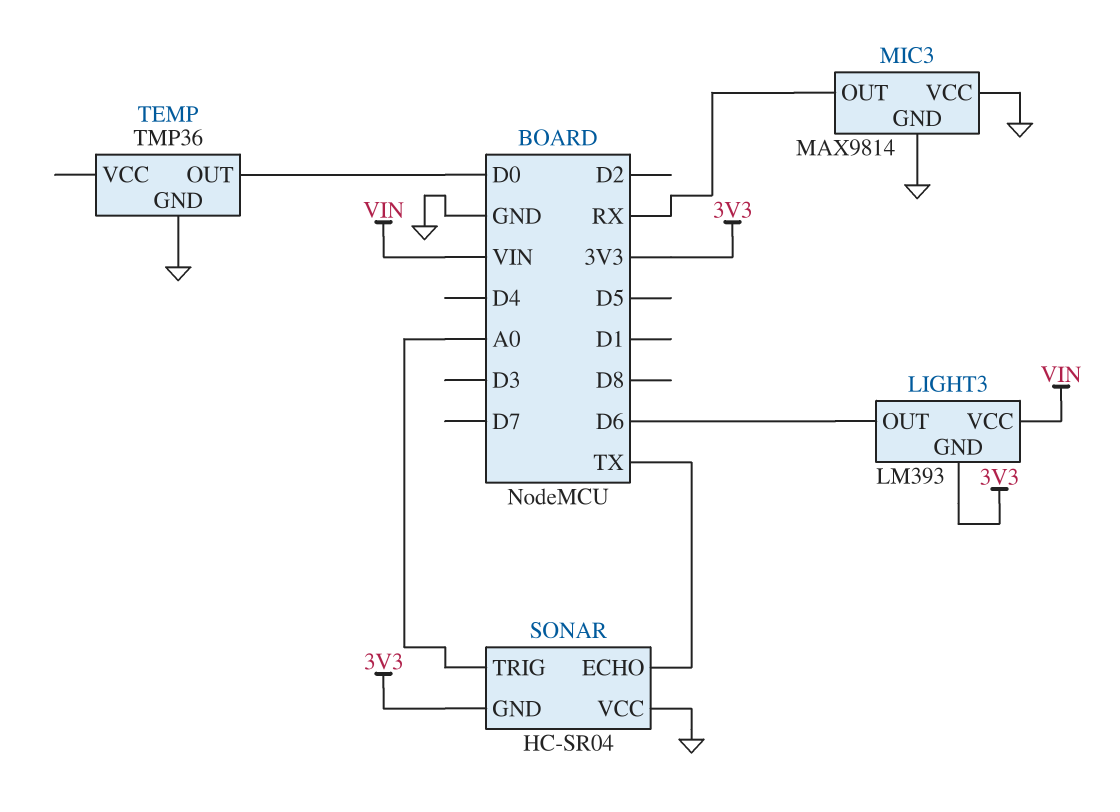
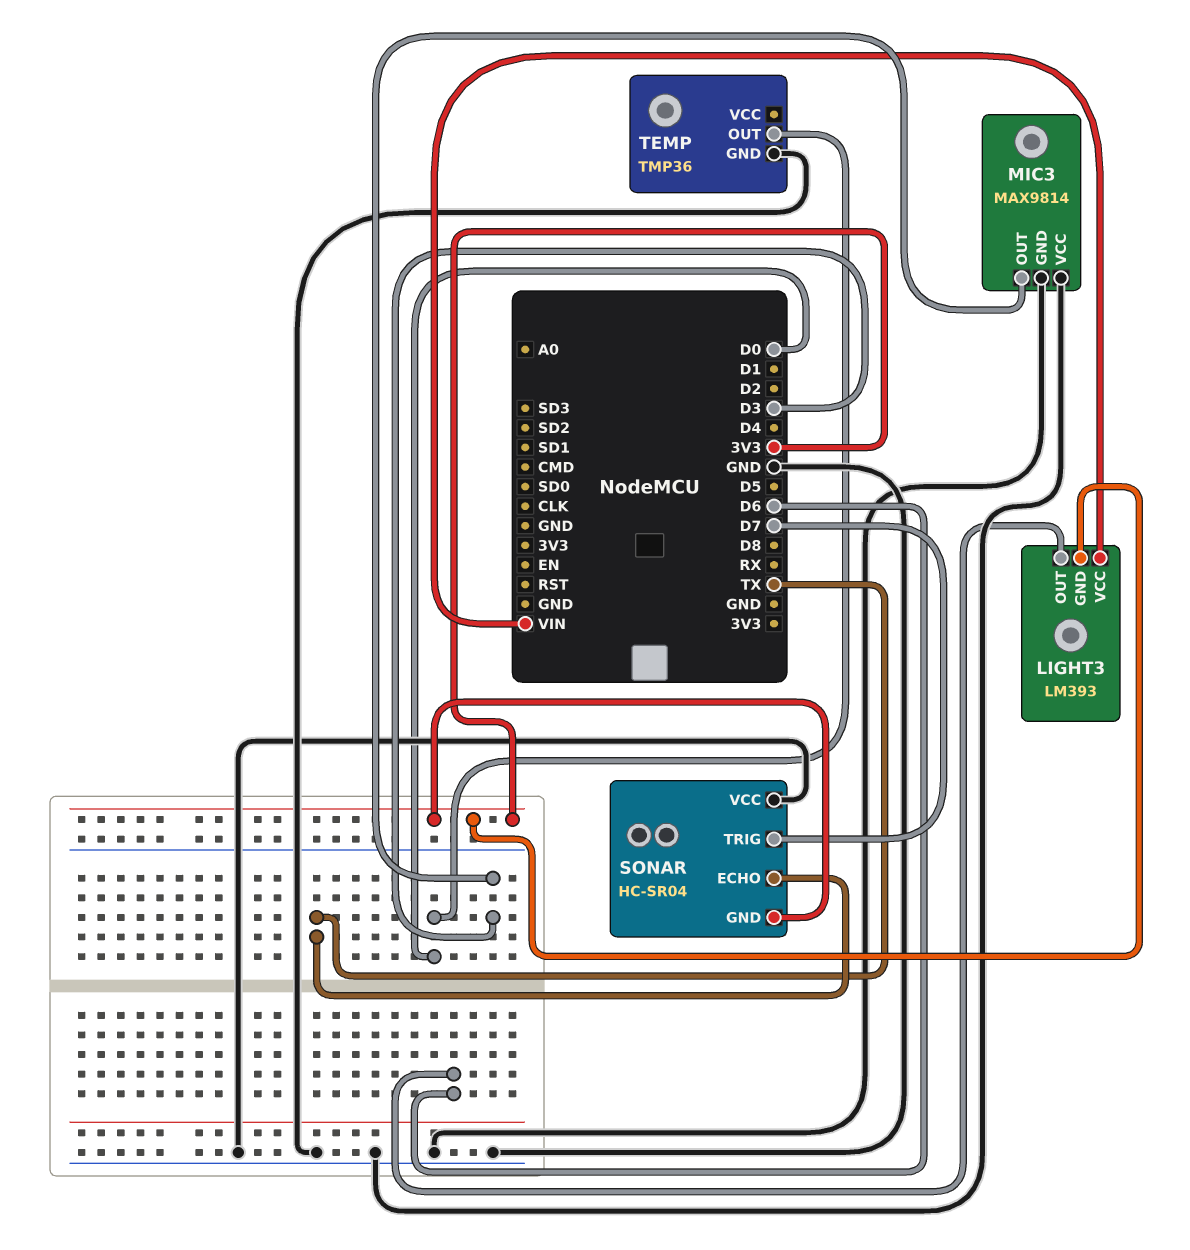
MIC3 pin OUT: RX -> D3
SONAR pin TRIG: A0 -> D7

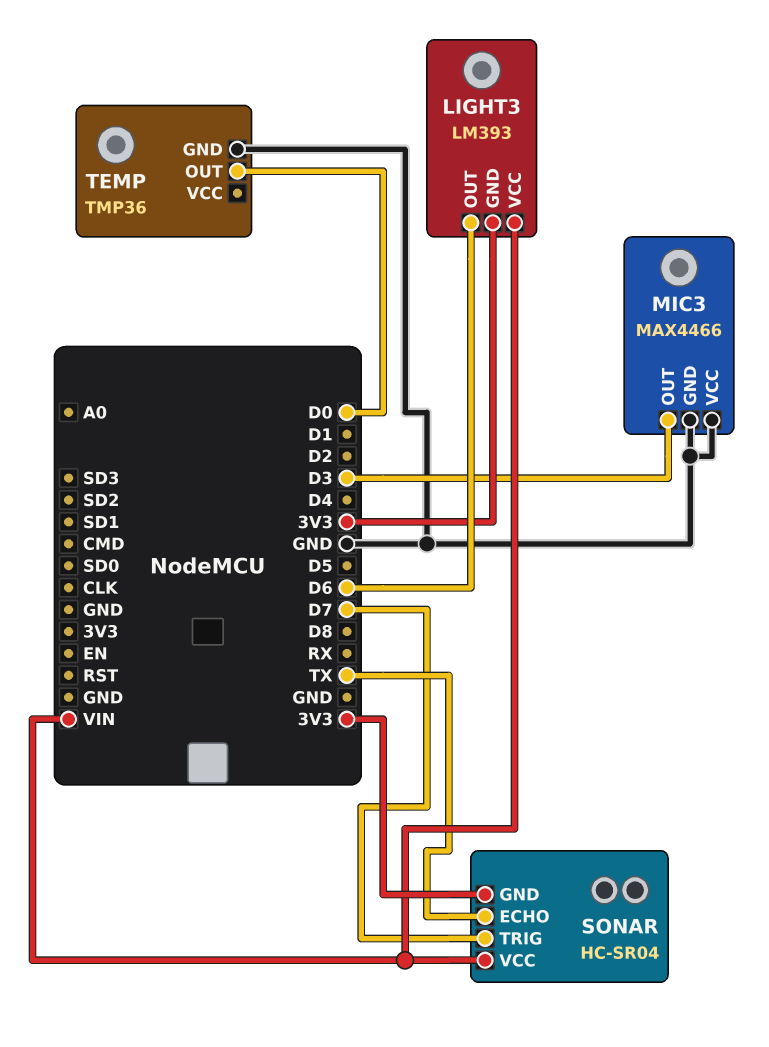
MIC3: MAX9814 -> MAX4466
SONAR pin VCC: GND -> VIN

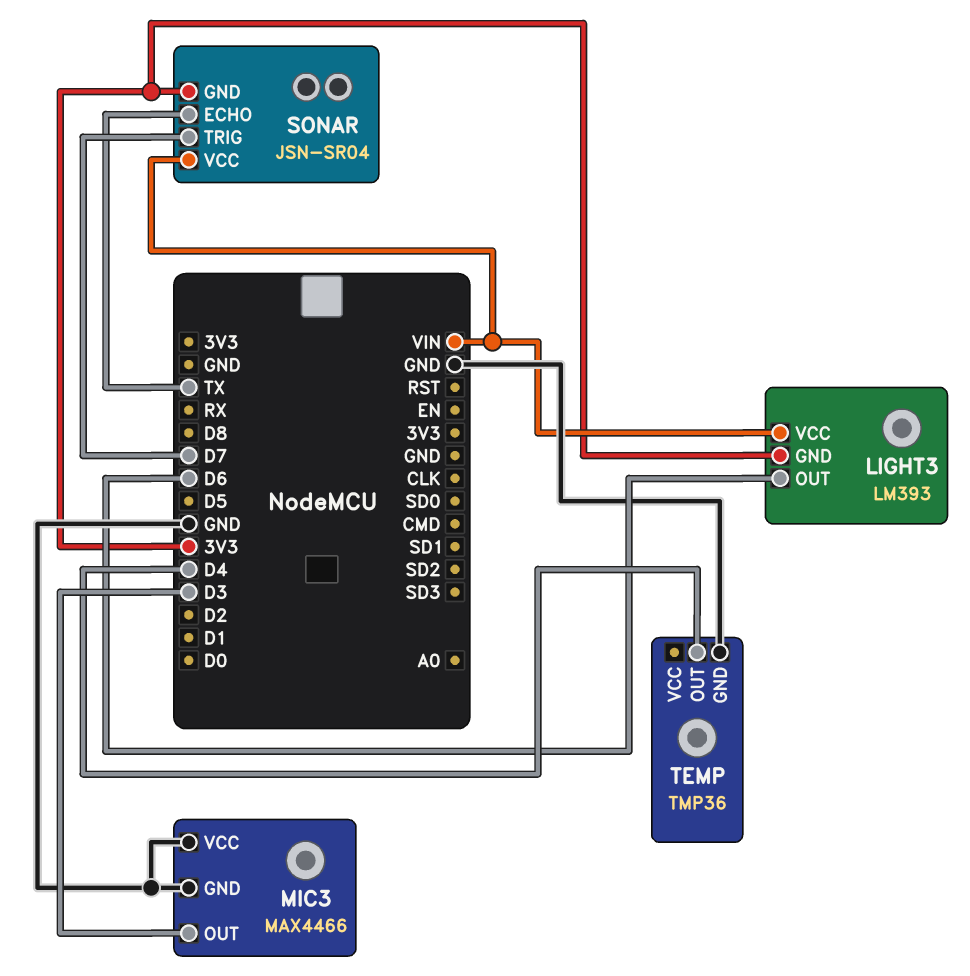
SONAR: HC-SR04 -> JSN-SR04
TEMP pin OUT: D0 -> D4

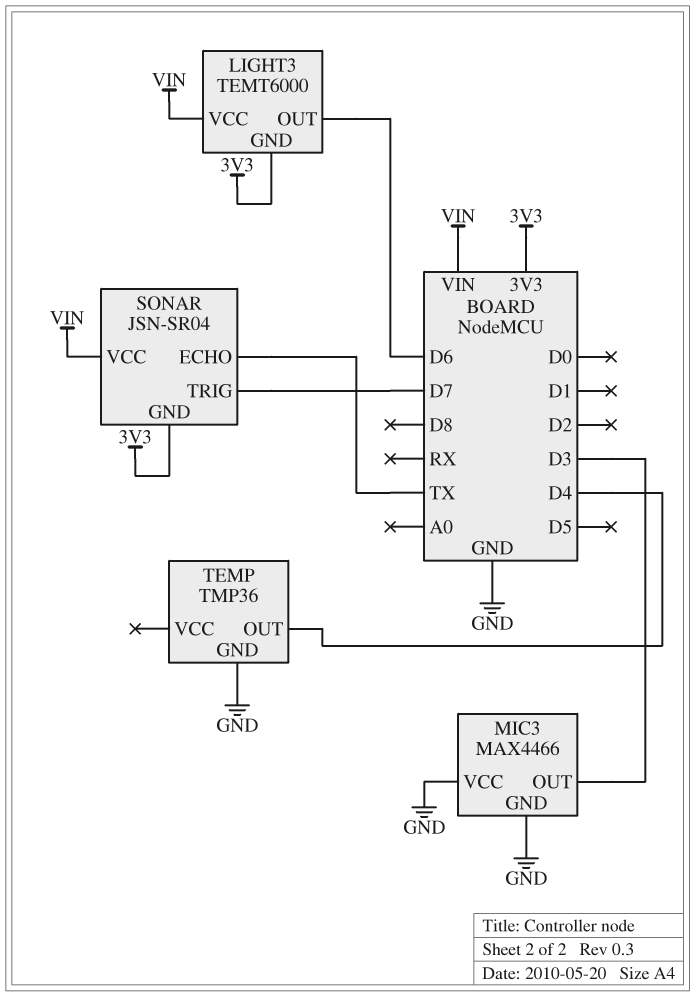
LIGHT3: LM393 -> TEMT6000

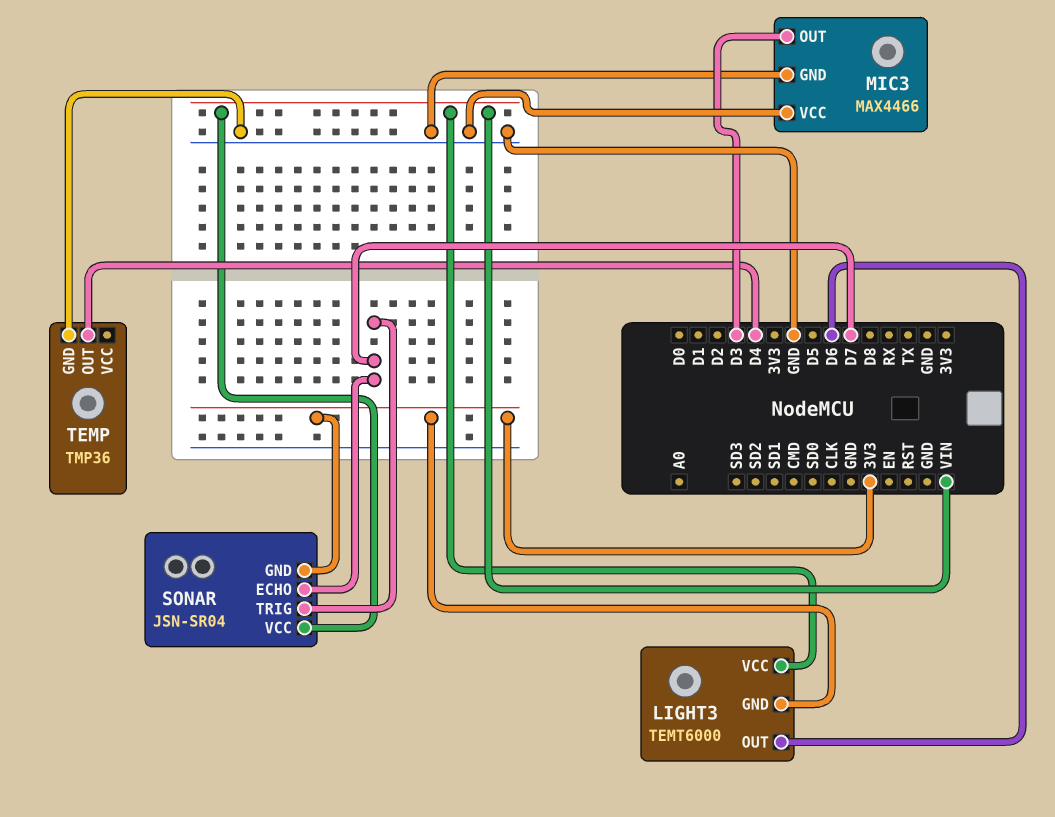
SONAR pin ECHO: TX -> D7

